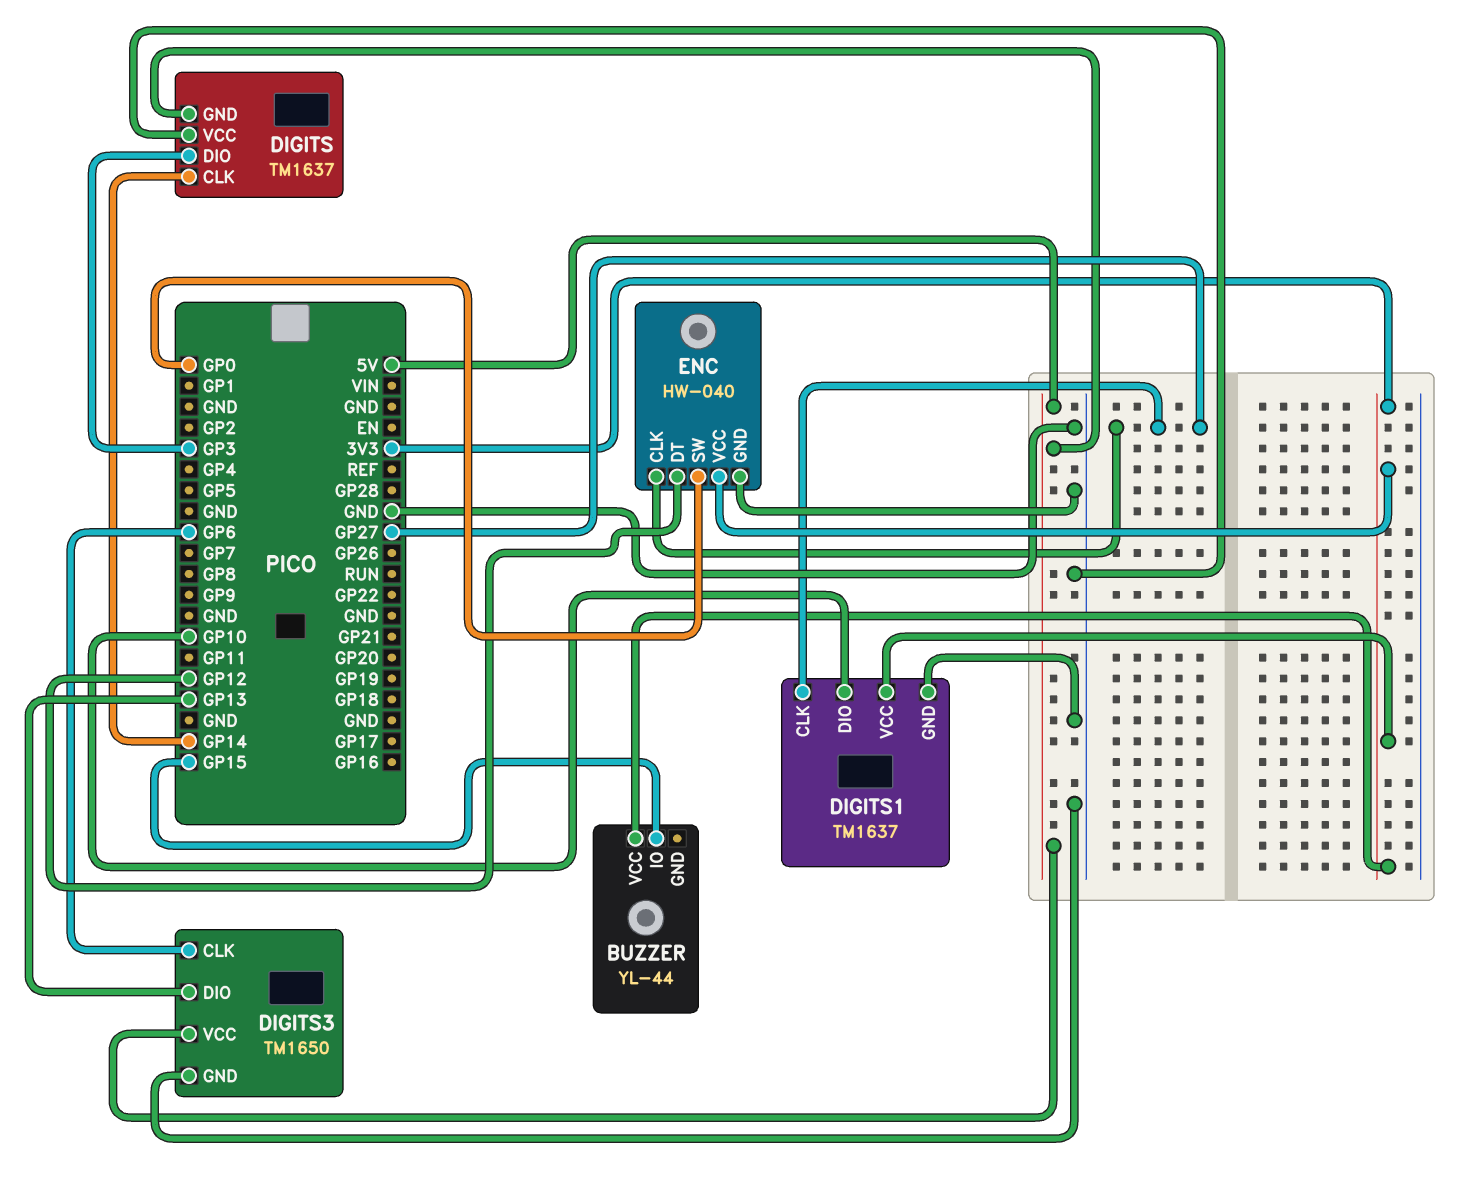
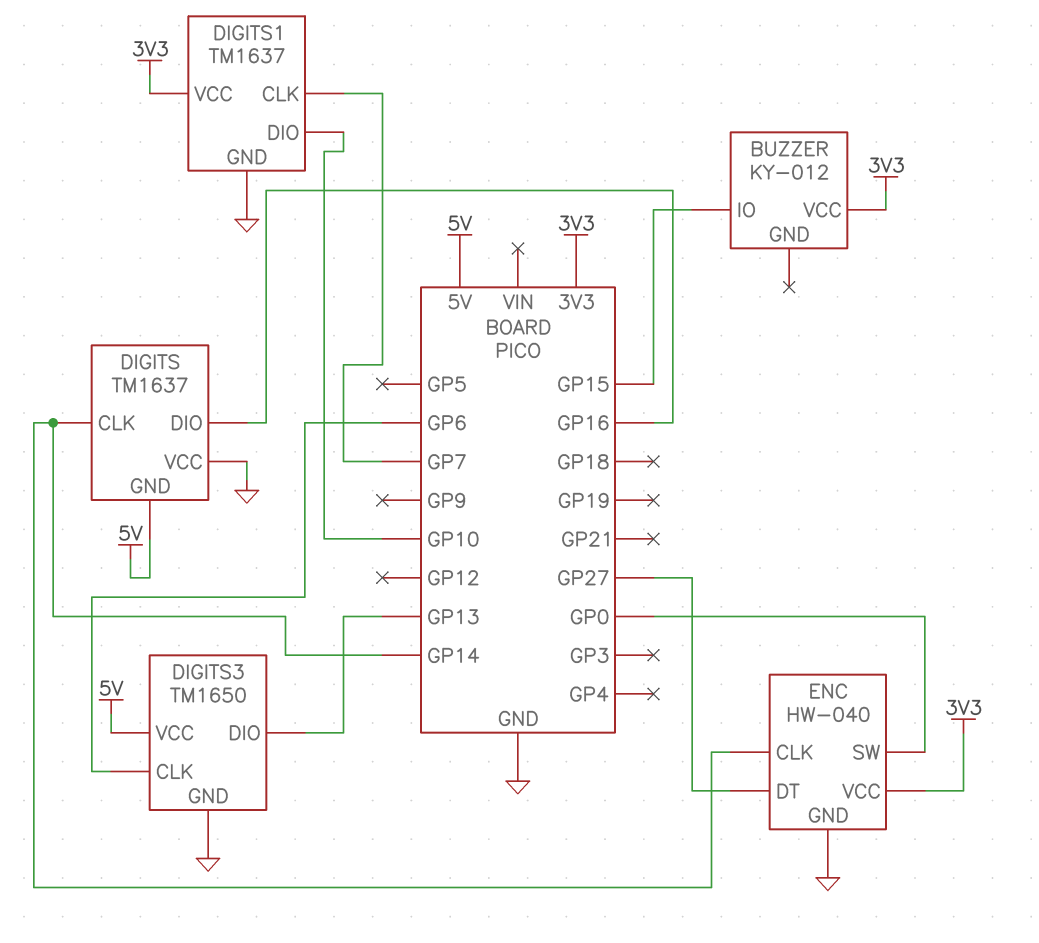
BUZZER: YL-44 -> KY-012
DIGITS pin DIO: GP3 -> GP16
DIGITS1 pin CLK: GP27 -> GP7
ENC pin CLK: GP27 -> GP14
ENC pin DT: GP12 -> GP27

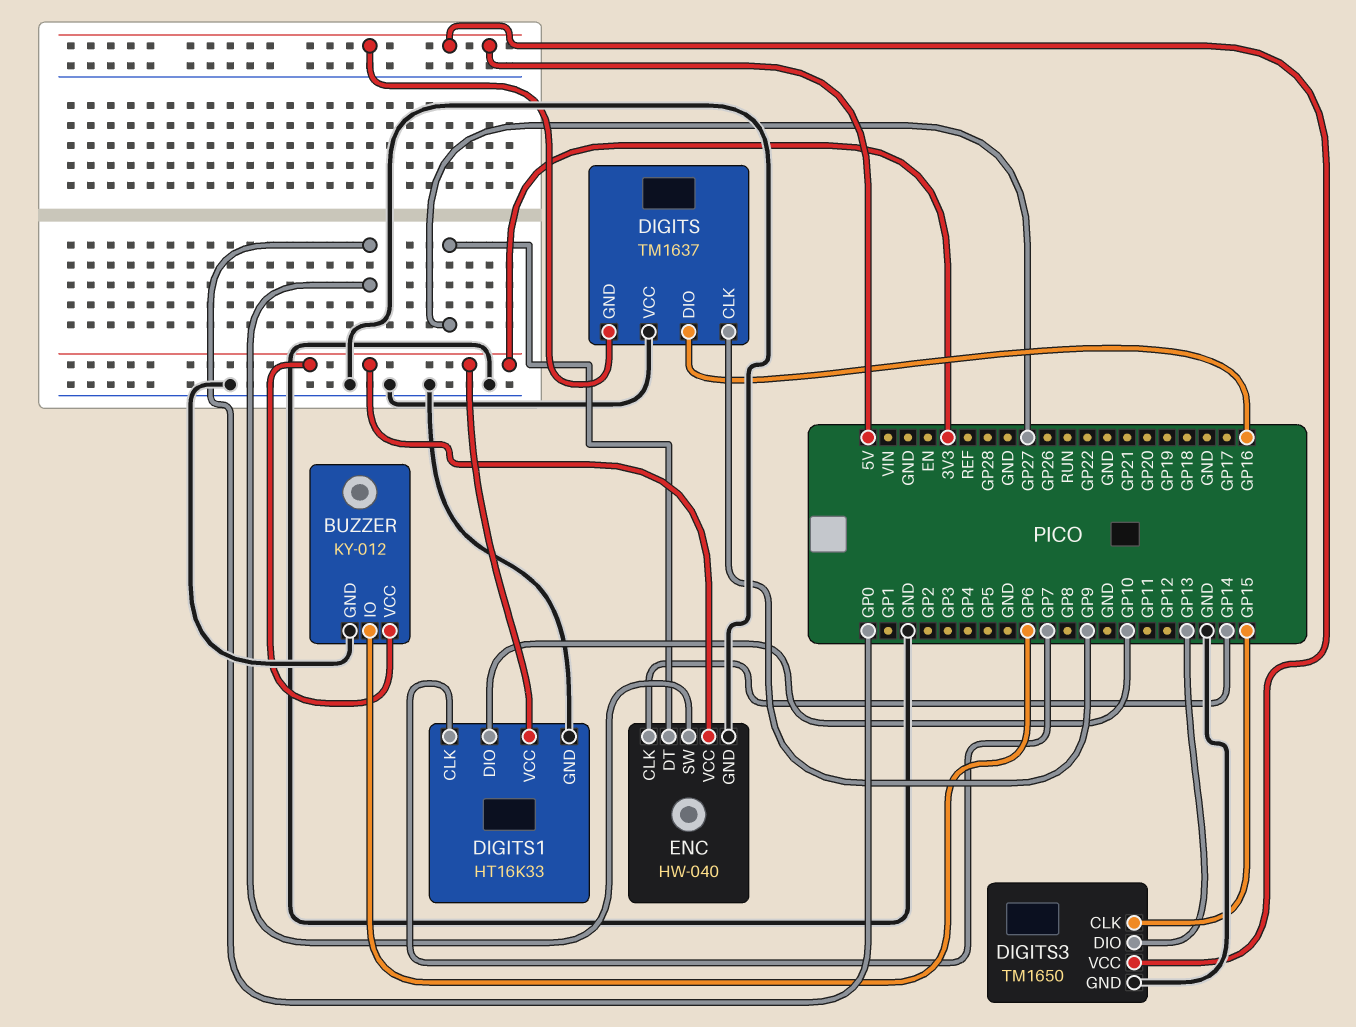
BUZZER pin GND: none -> GND
BUZZER pin IO: GP15 -> GP6
DIGITS pin CLK: GP14 -> GP9
DIGITS1: TM1637 -> HT16K33
DIGITS3 pin CLK: GP6 -> GP15

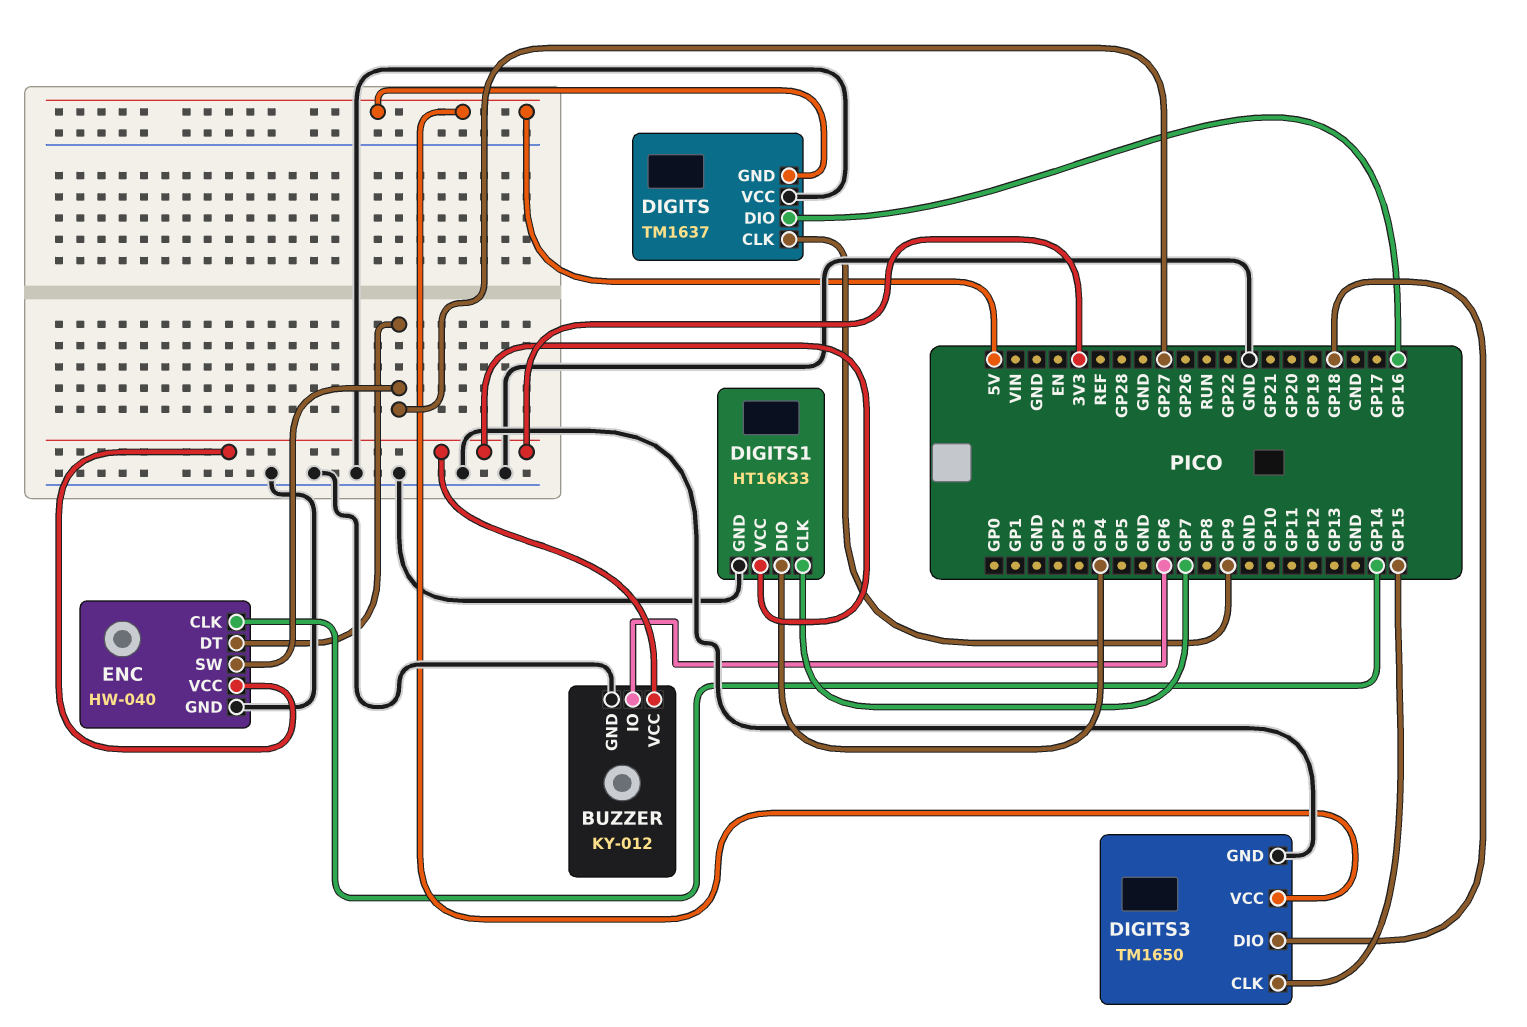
DIGITS1 pin DIO: GP10 -> GP4
DIGITS3 pin DIO: GP13 -> GP18
ENC pin SW: GP0 -> GP27

